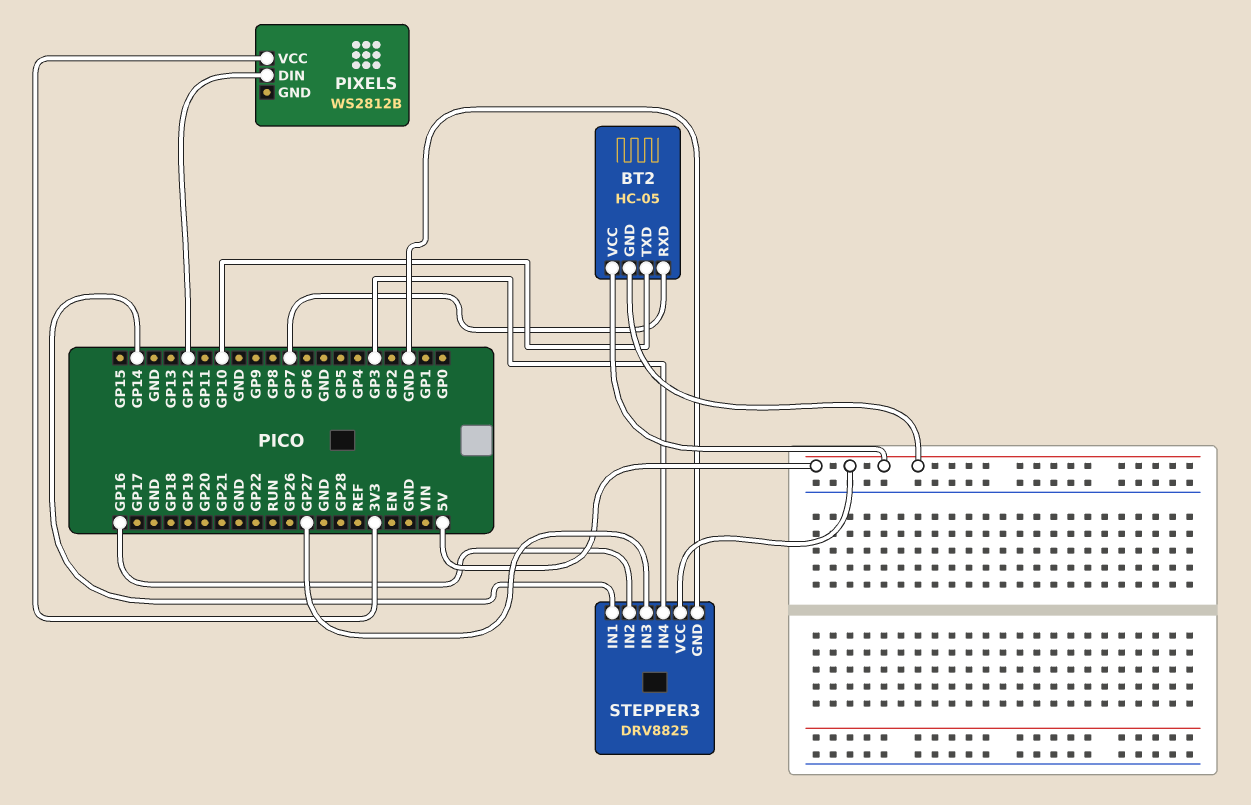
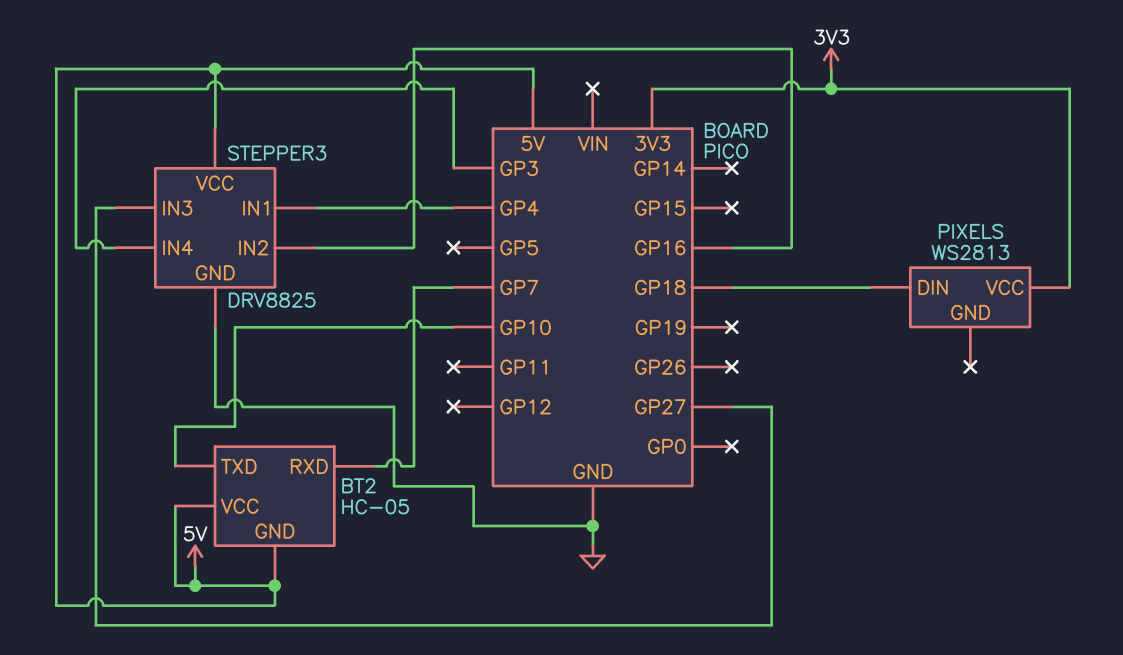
PIXELS: WS2812B -> WS2813
PIXELS pin DIN: GP12 -> GP18
STEPPER3 pin IN1: GP14 -> GP4

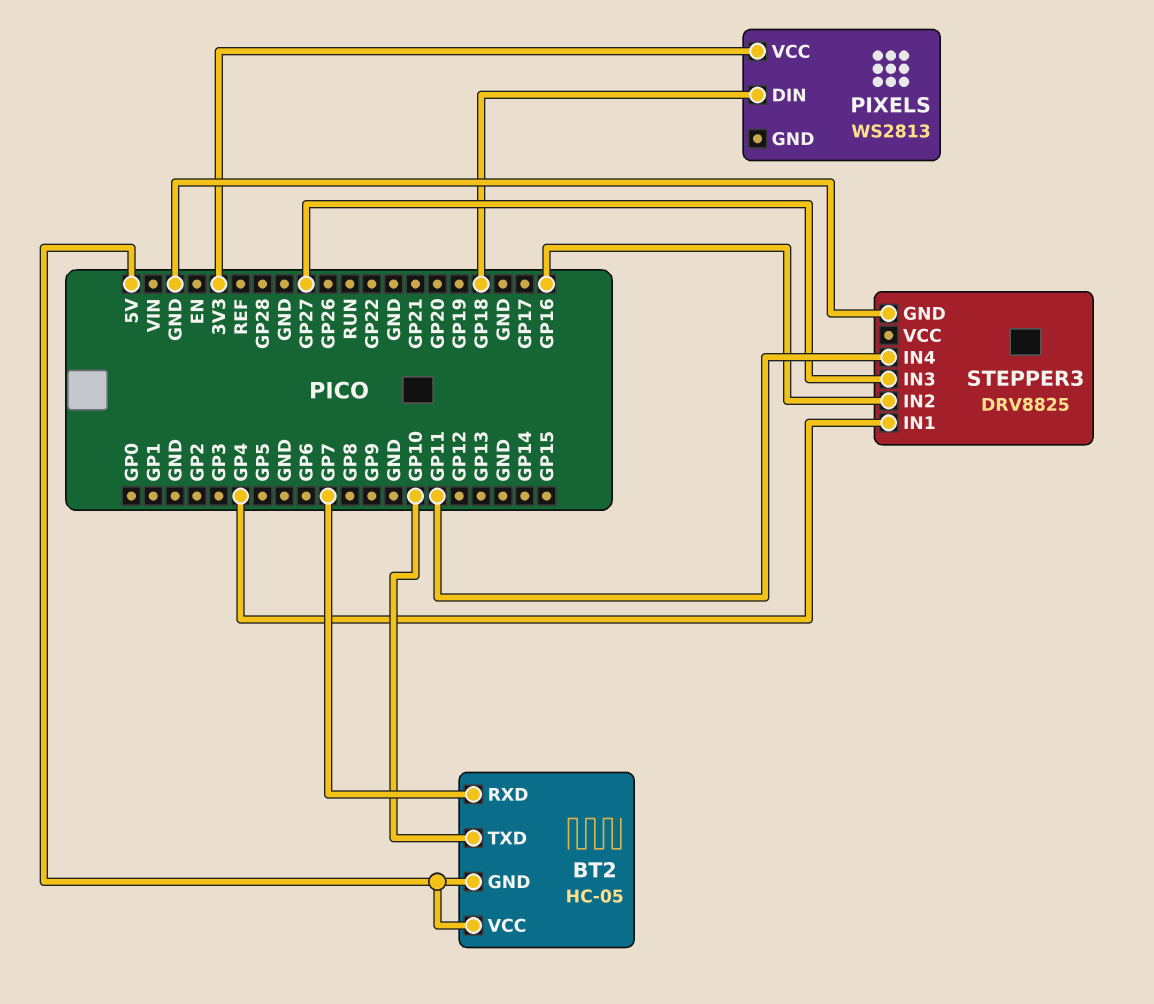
STEPPER3 pin IN4: GP3 -> GP11
STEPPER3 pin VCC: 5V -> none

